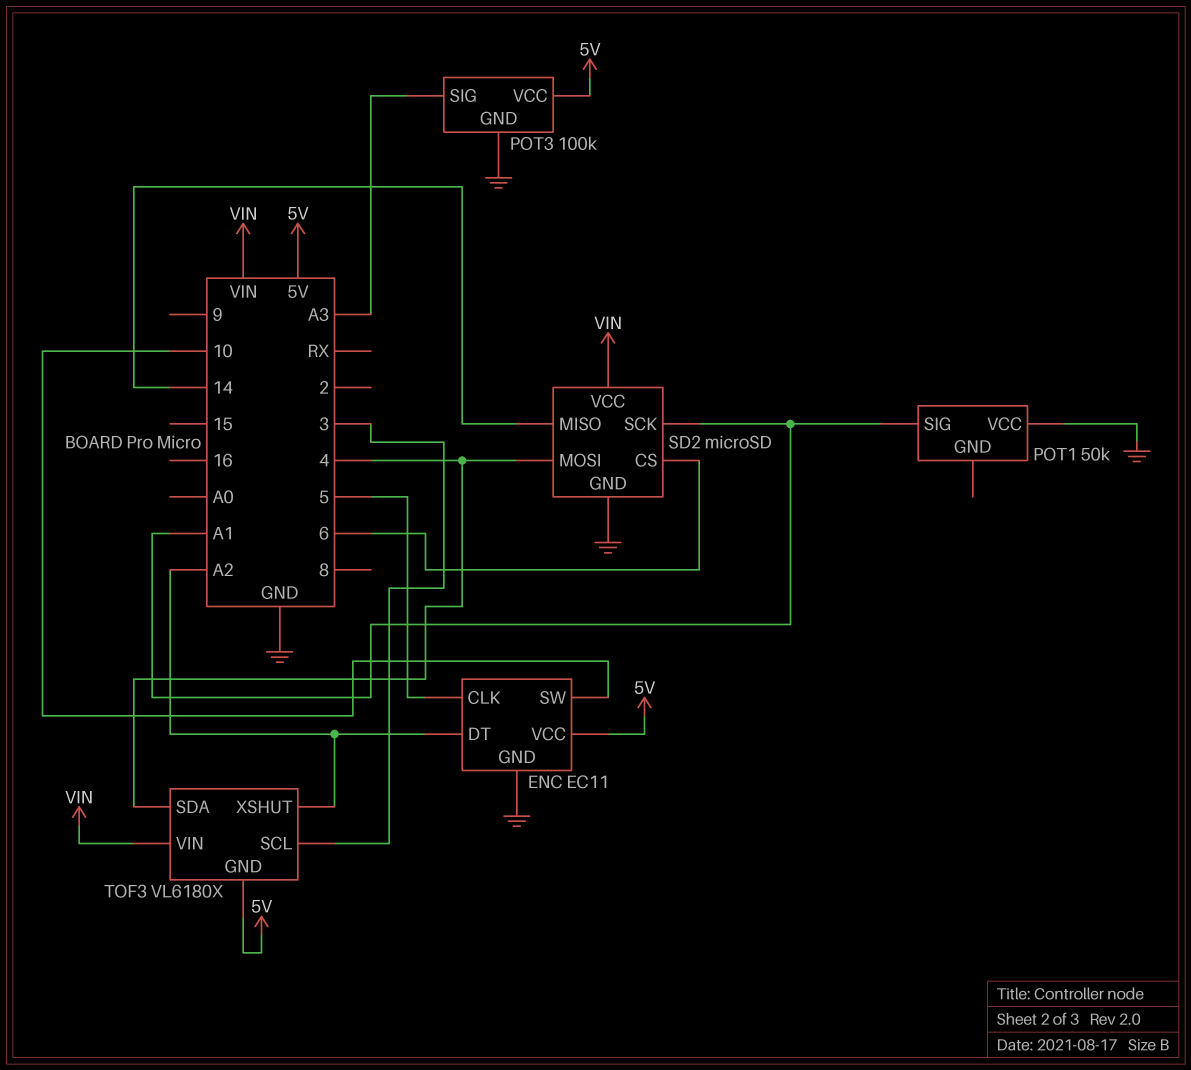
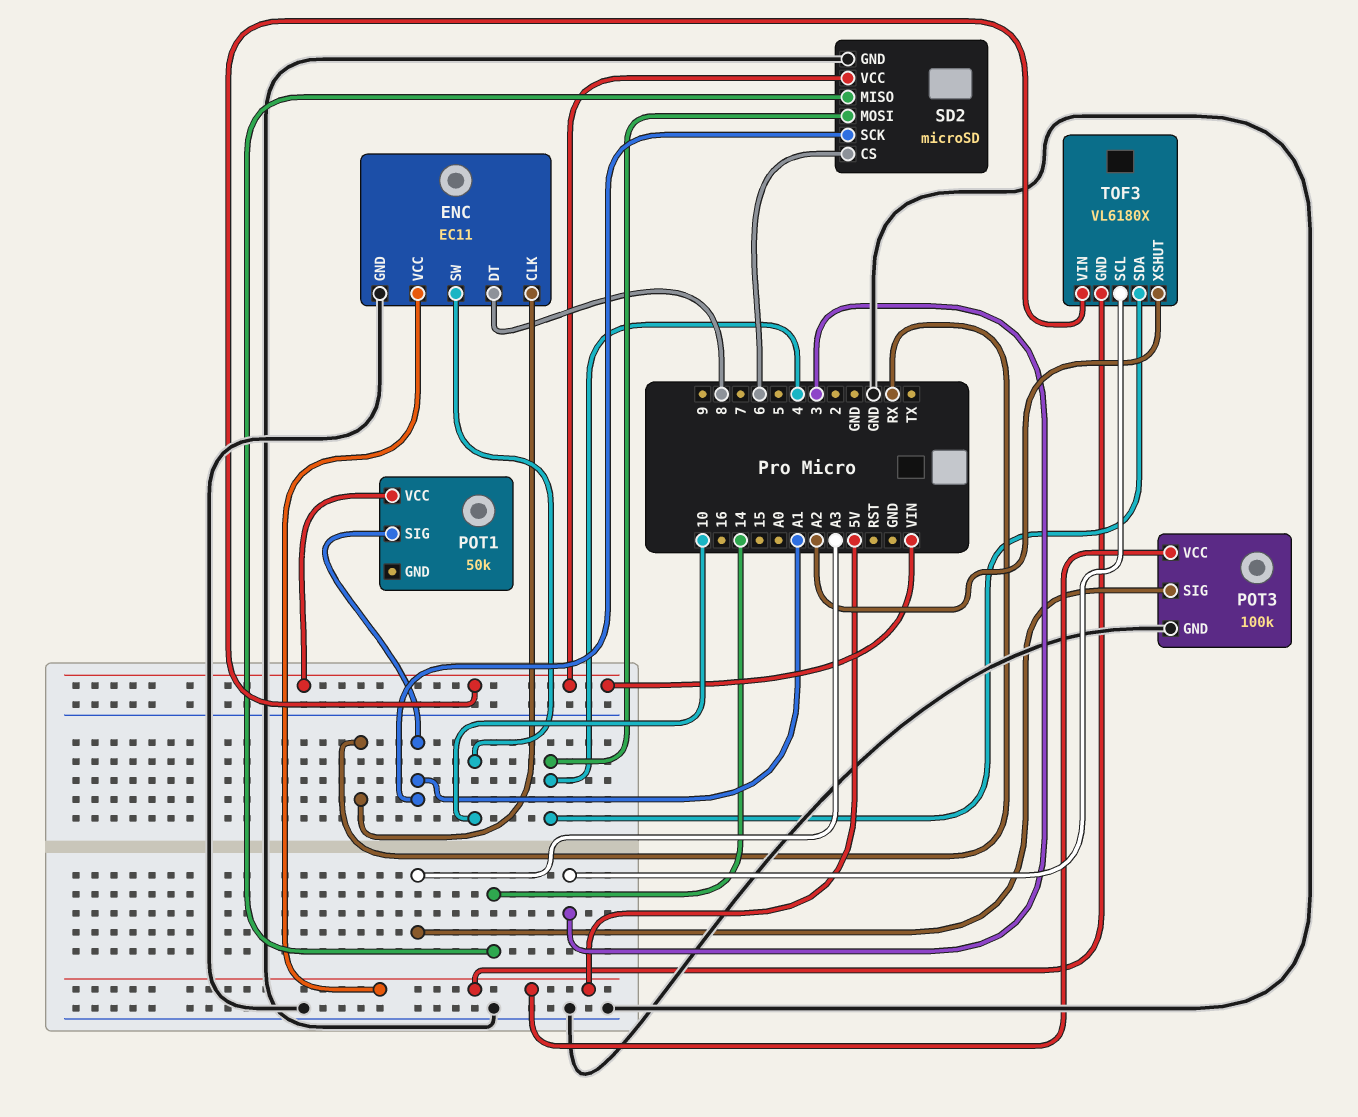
ENC pin CLK: 5 -> RX
ENC pin DT: A2 -> 8
POT1 pin VCC: GND -> VIN

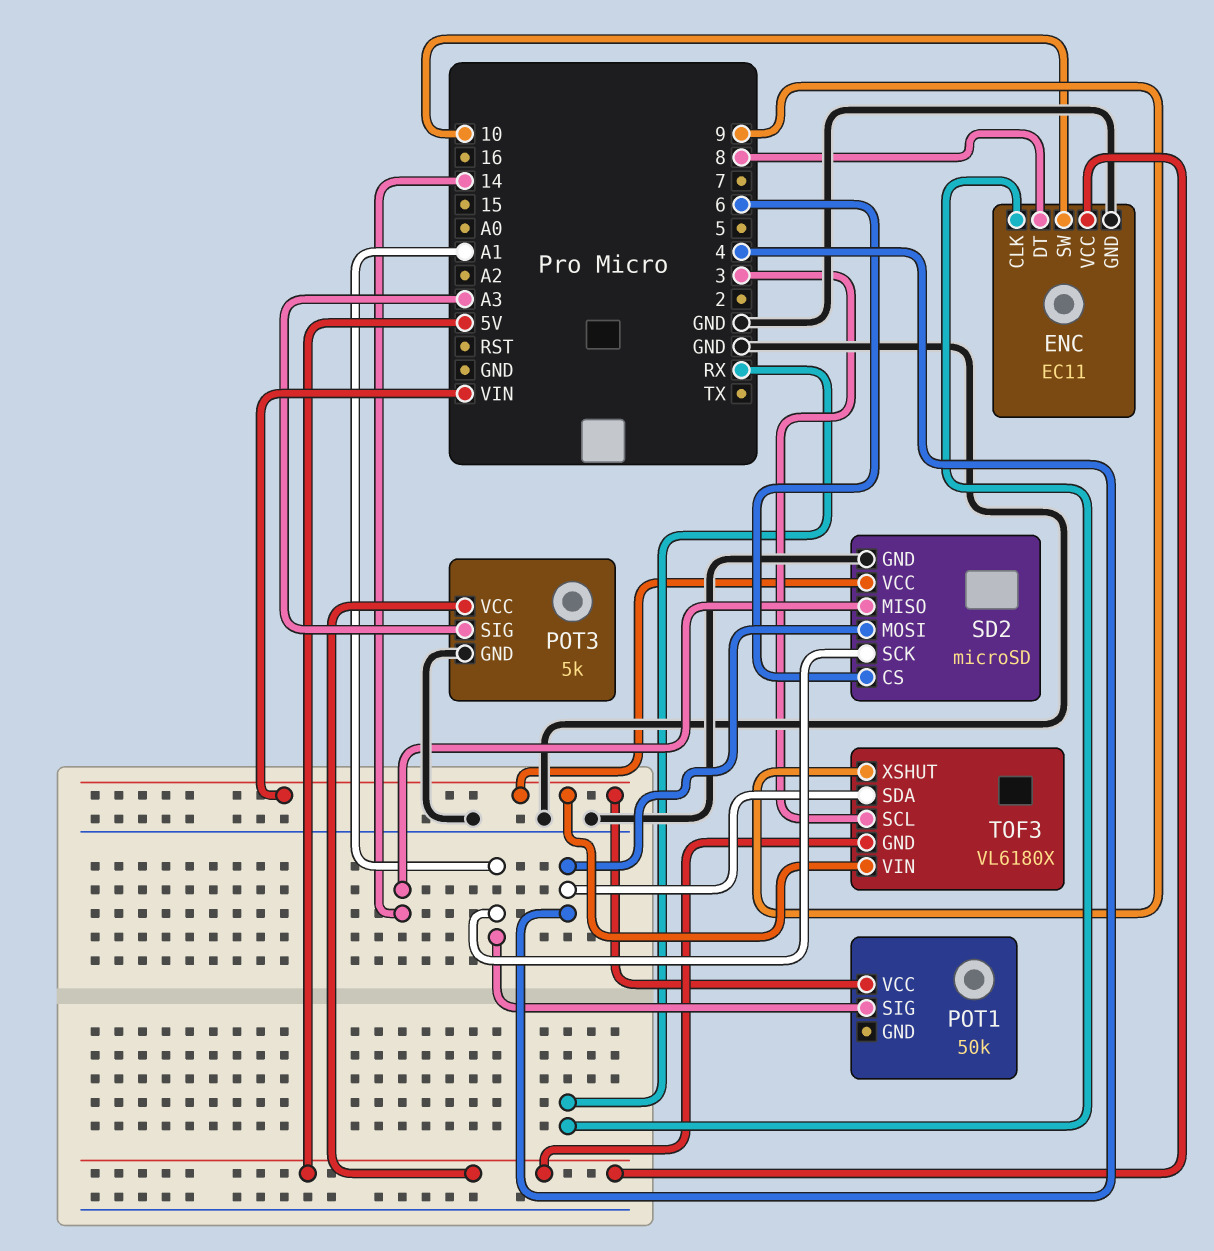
POT3: 100k -> 5k
TOF3 pin XSHUT: A2 -> 9

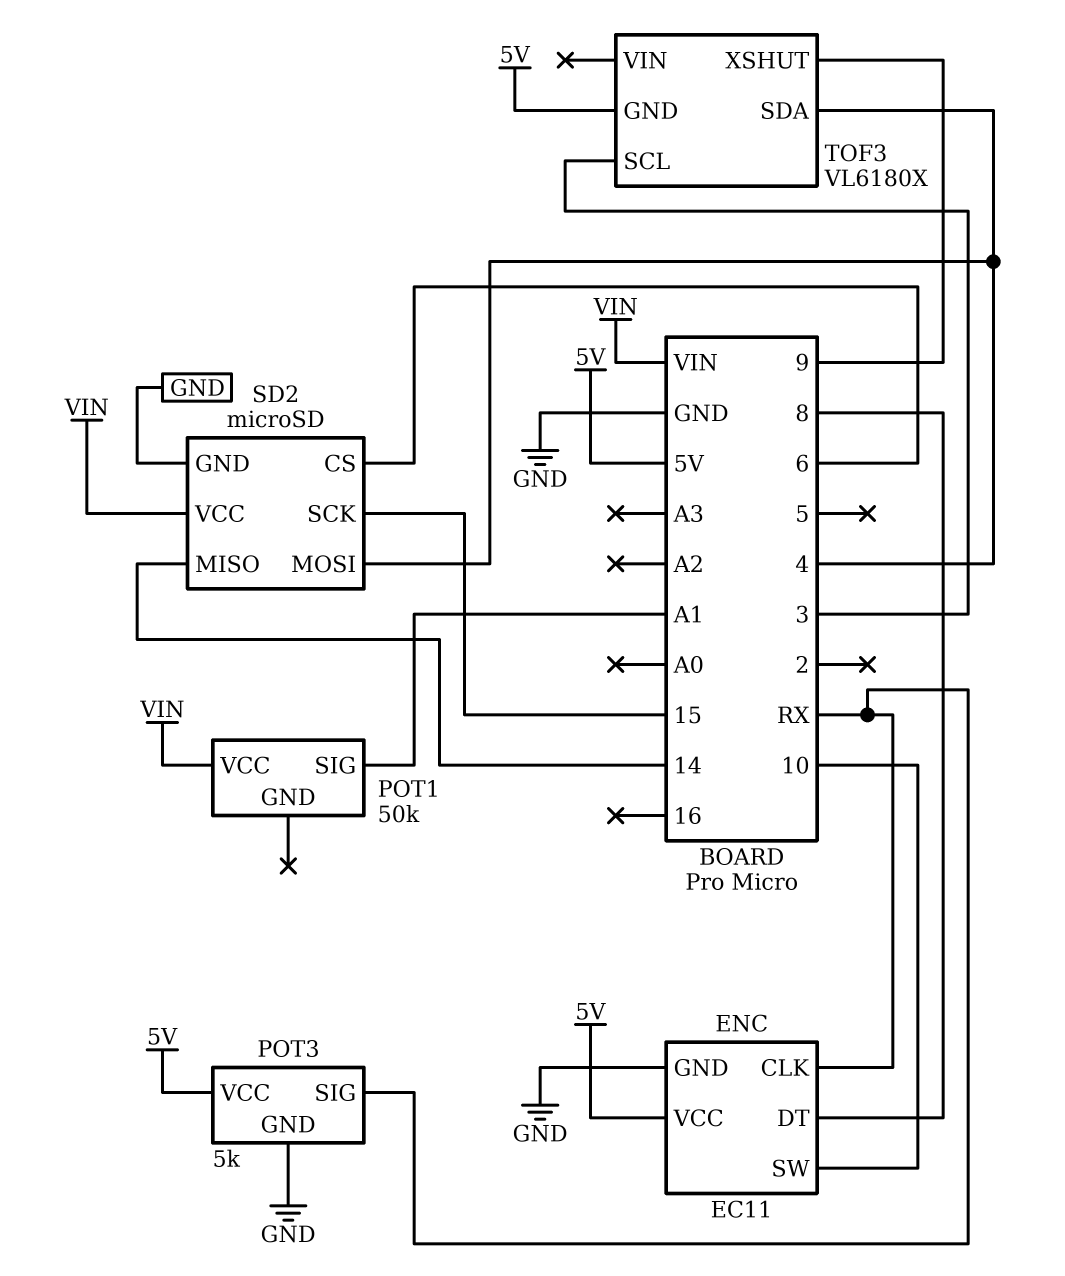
POT3 pin SIG: A3 -> RX
SD2 pin SCK: A1 -> 15
TOF3 pin VIN: VIN -> none

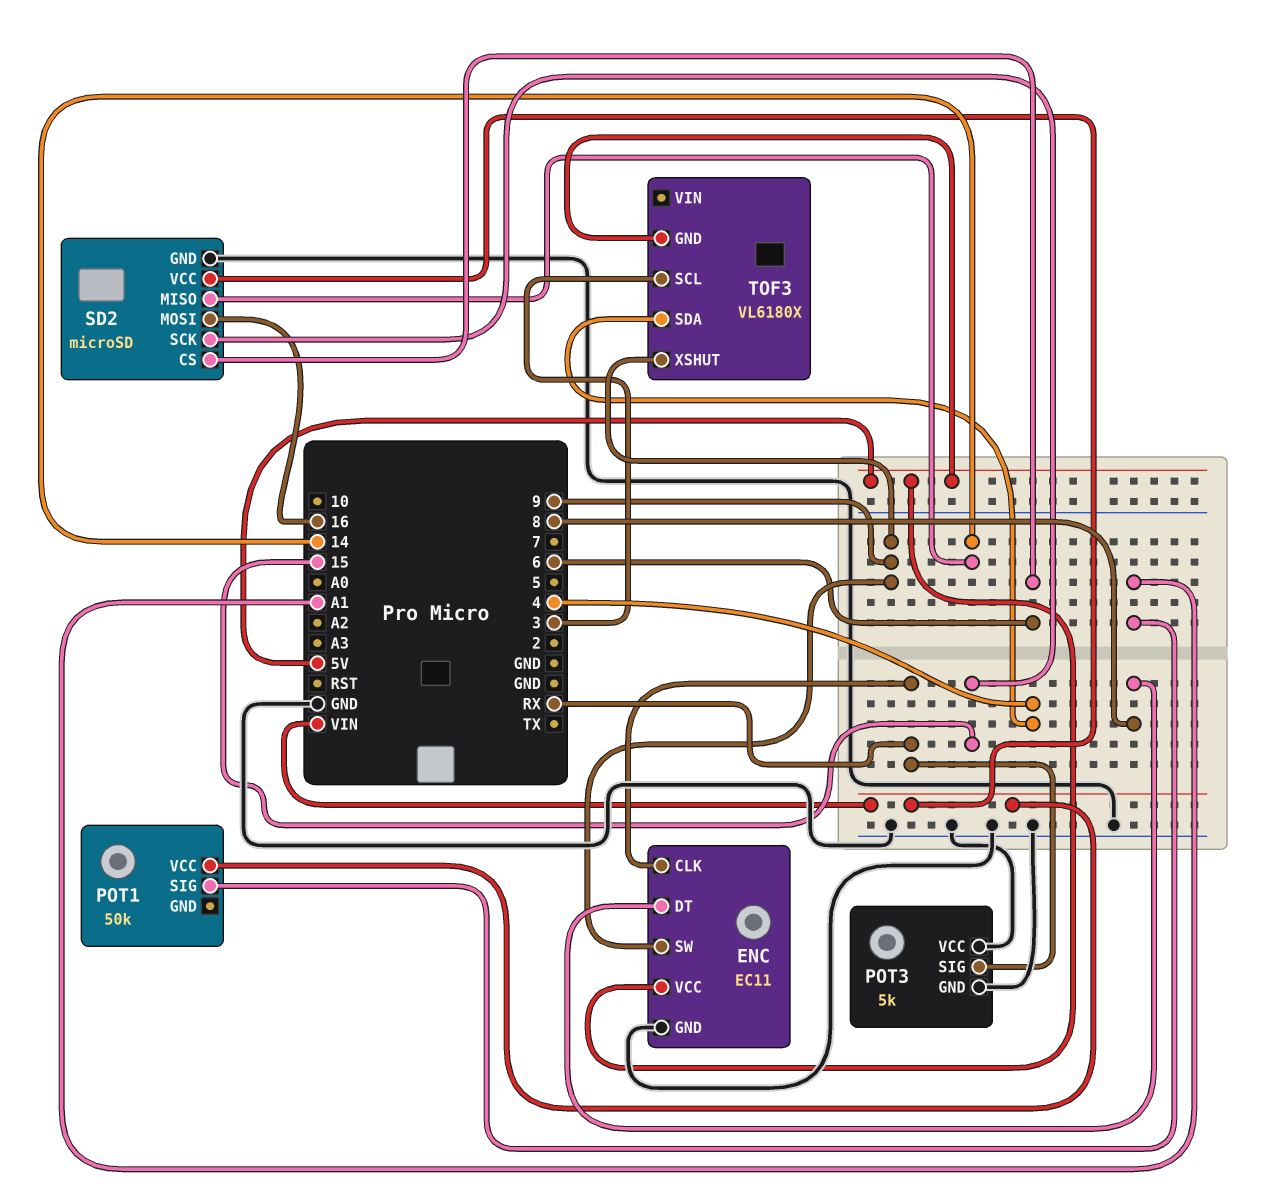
ENC pin SW: 10 -> 9
POT3 pin VCC: 5V -> GND
SD2 pin MOSI: 4 -> 16

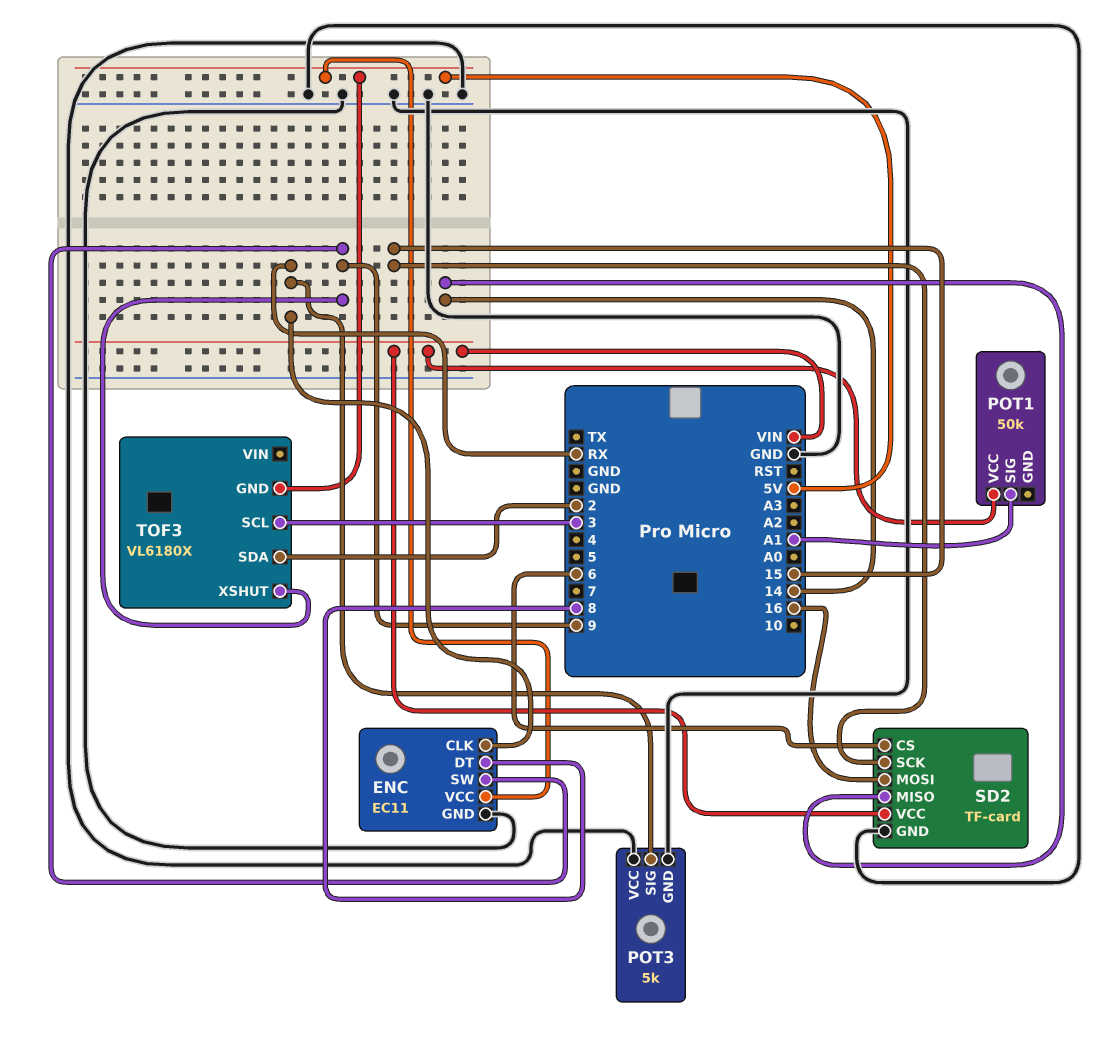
SD2: microSD -> TF-card
TOF3 pin SDA: 4 -> 2

